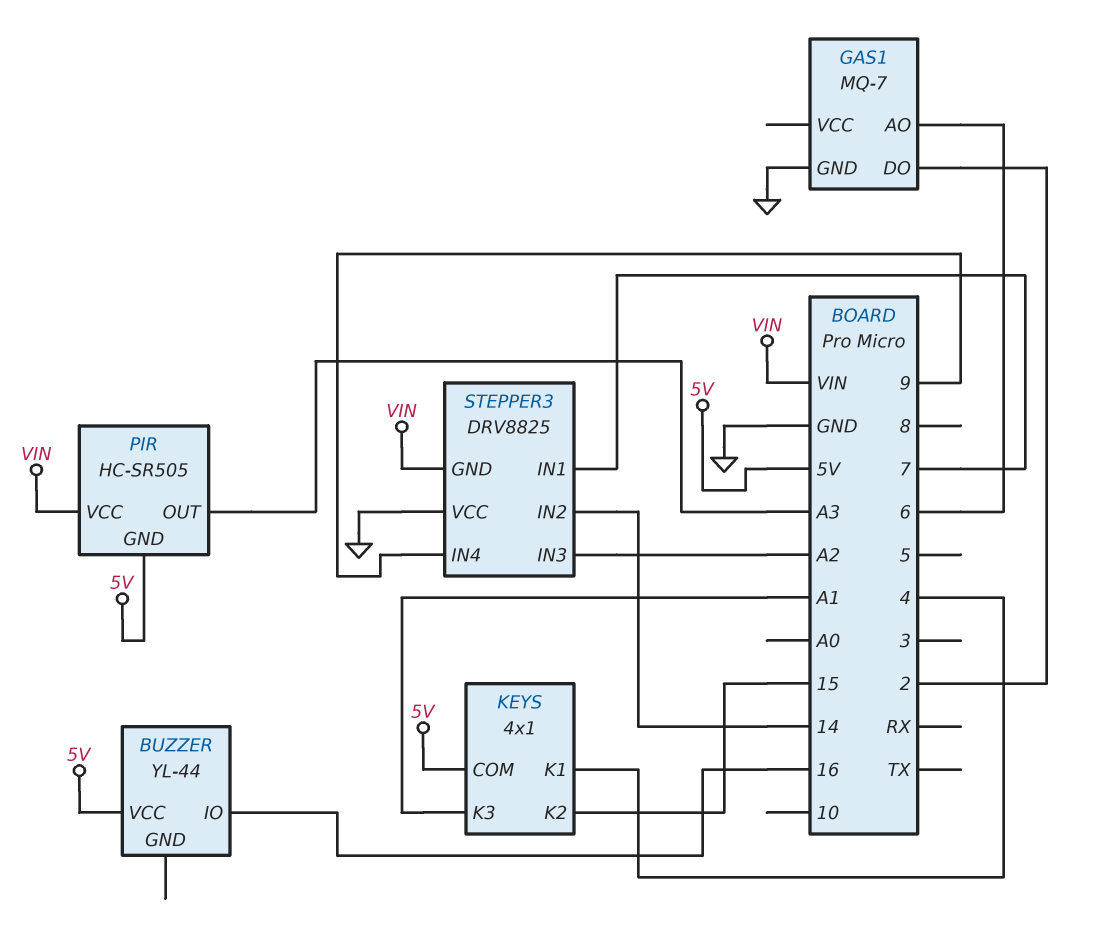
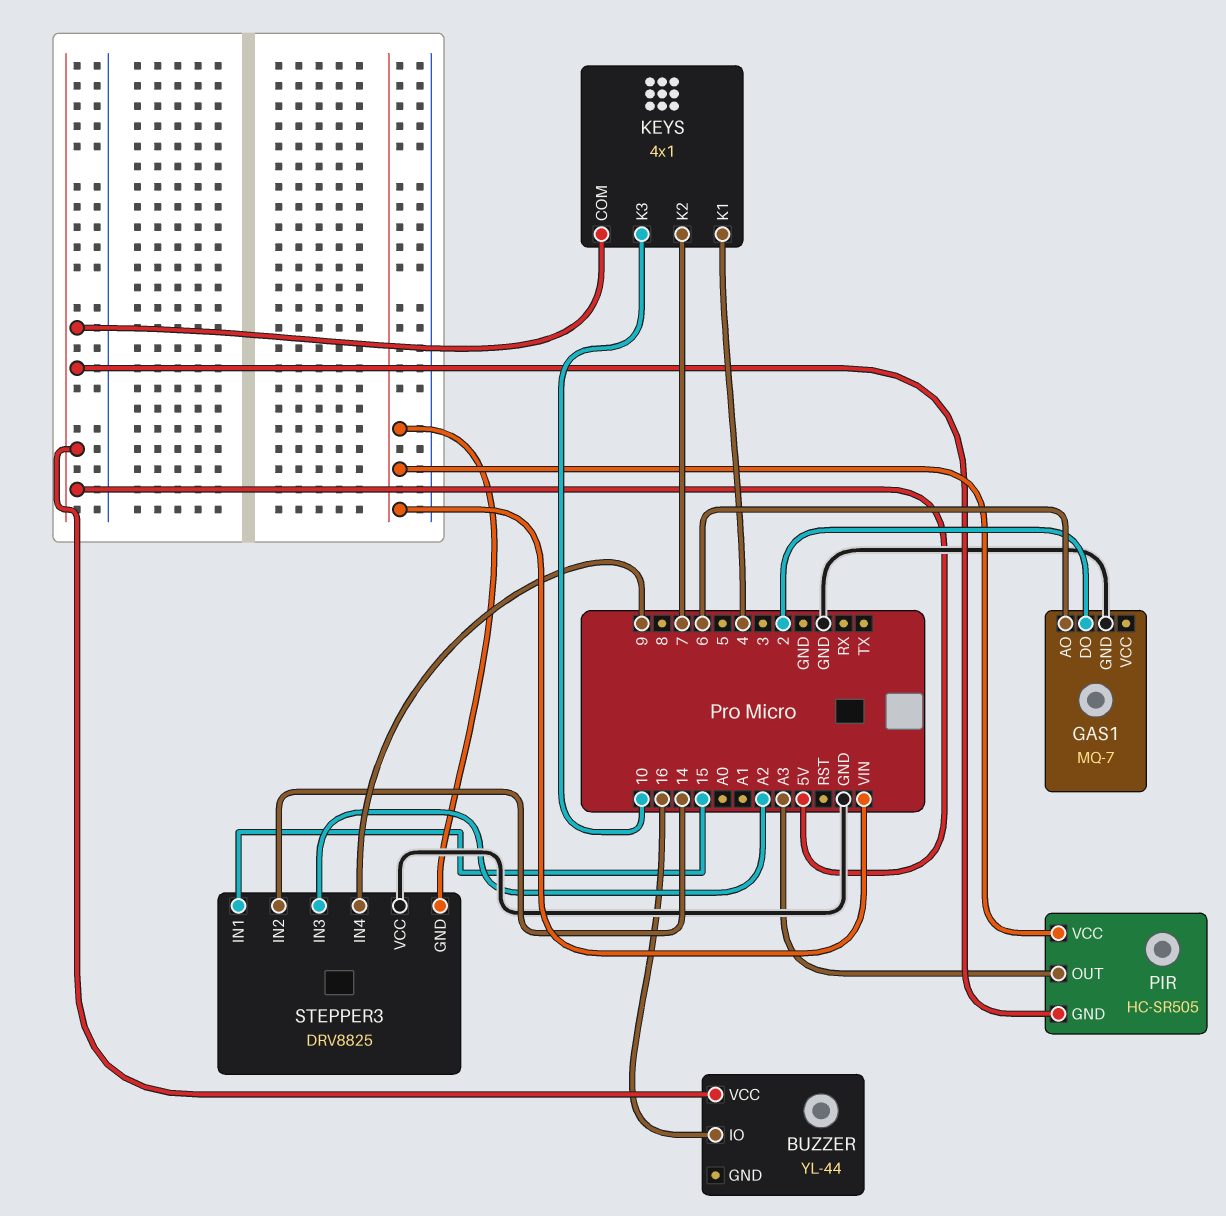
KEYS pin K2: 15 -> 7
KEYS pin K3: A1 -> 10
STEPPER3 pin IN1: 7 -> 15

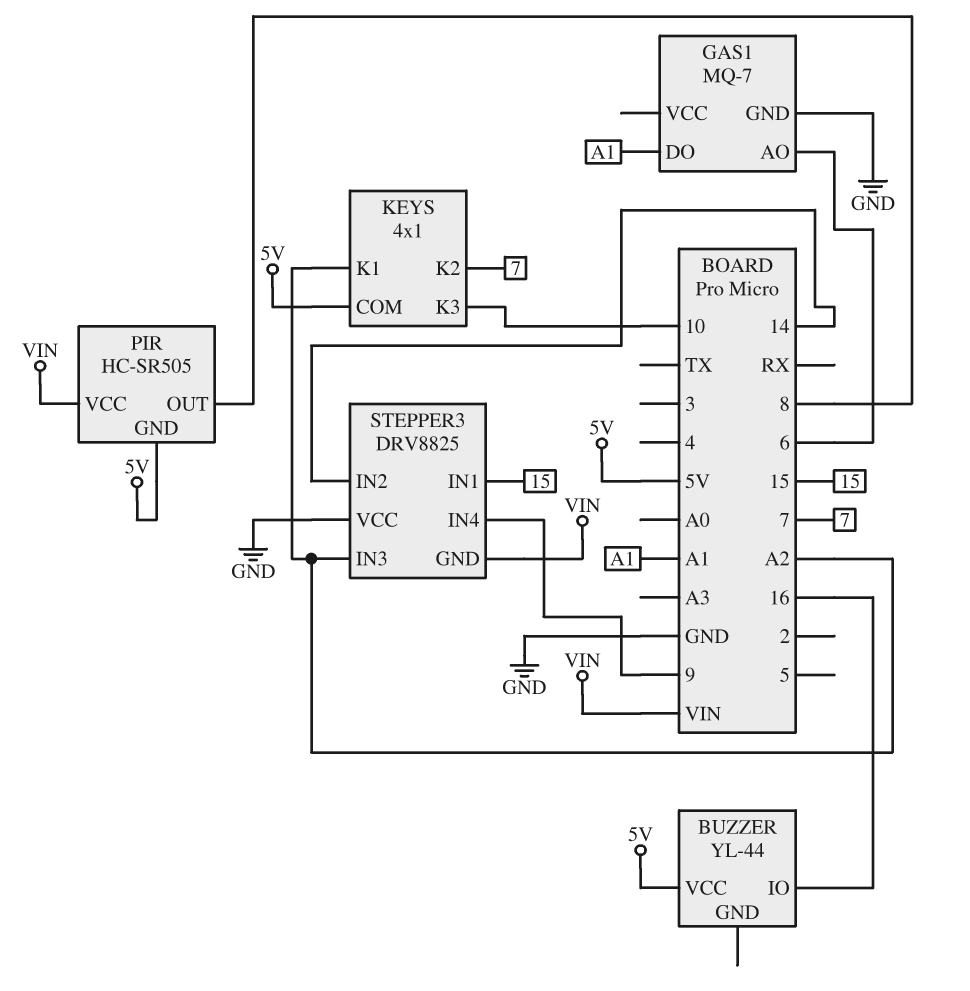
GAS1 pin DO: 2 -> A1
KEYS pin K1: 4 -> A2
PIR pin OUT: A3 -> 8

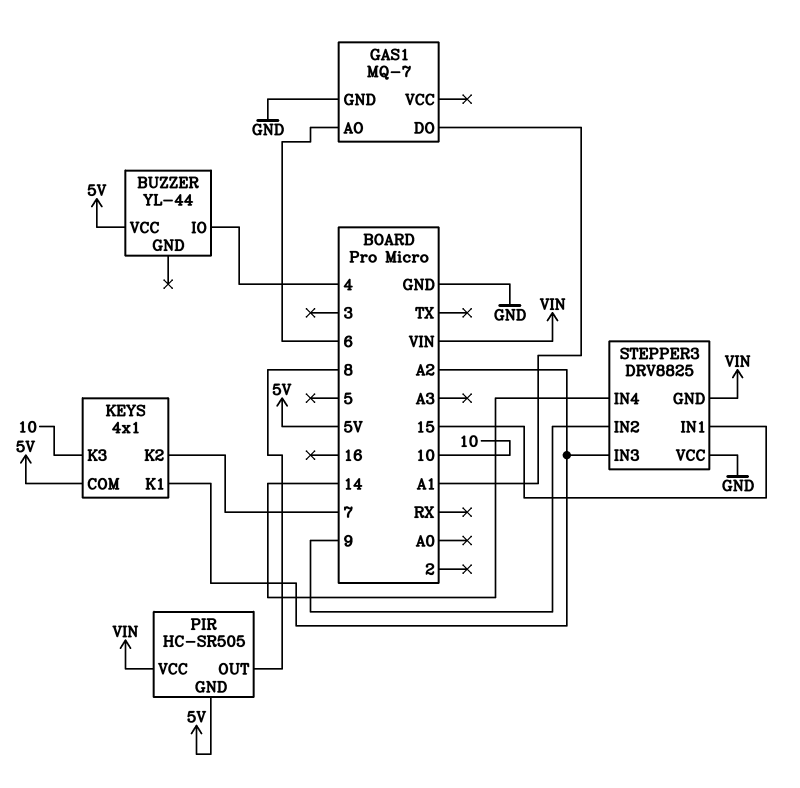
BUZZER pin IO: 16 -> 4
STEPPER3 pin IN2: 14 -> 9
STEPPER3 pin IN4: 9 -> 14

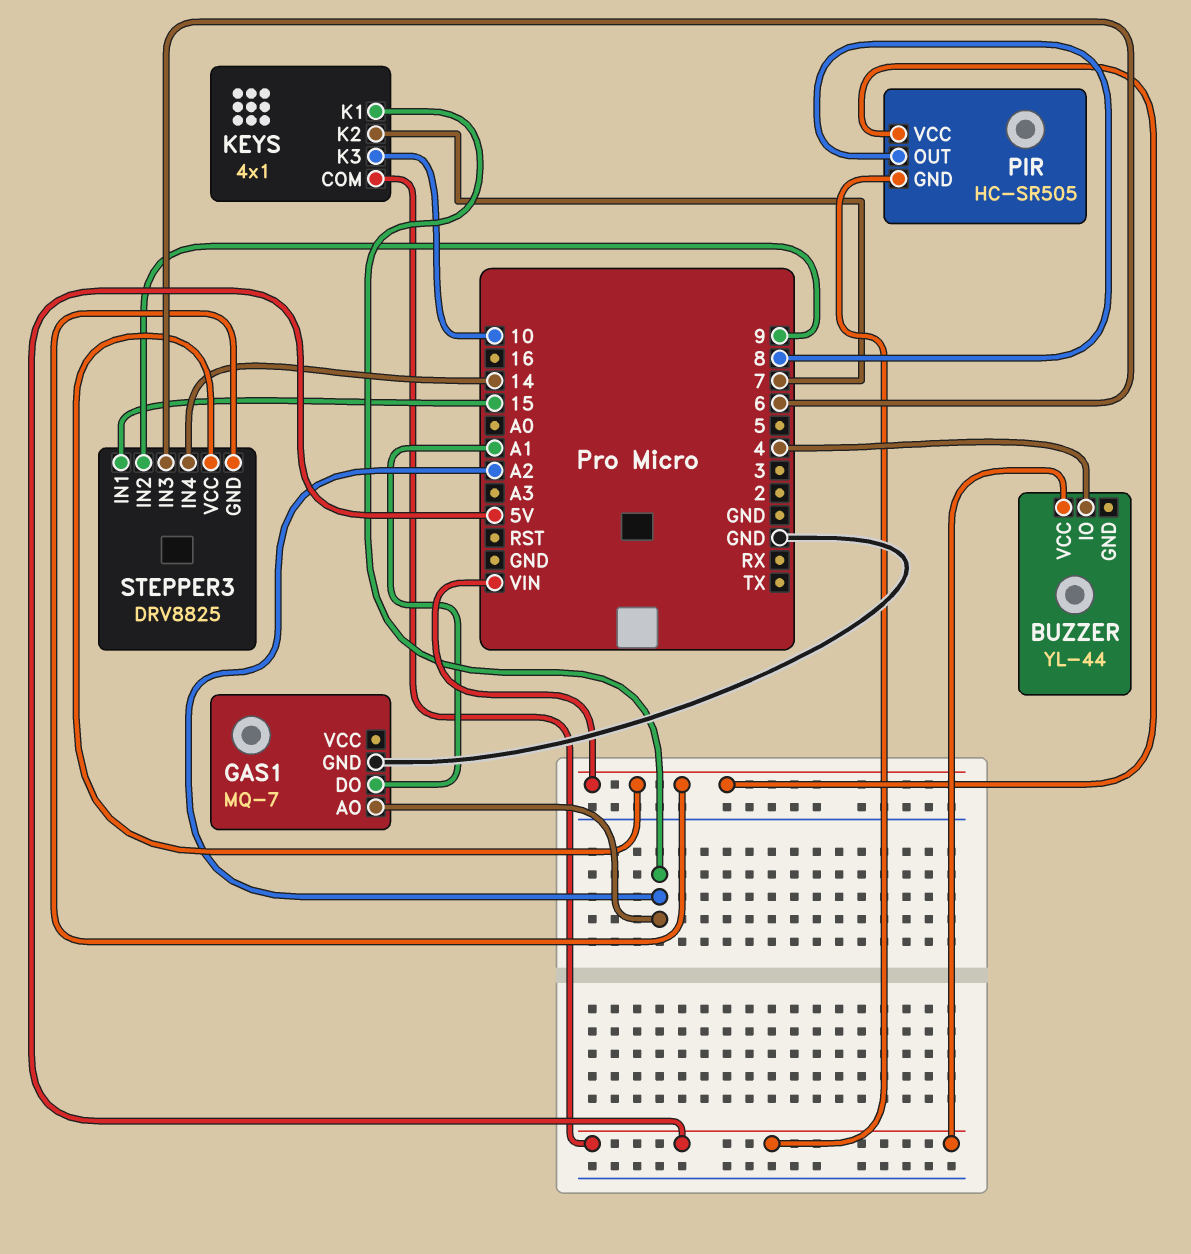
GAS1 pin AO: 6 -> A2
STEPPER3 pin IN3: A2 -> 6
STEPPER3 pin VCC: GND -> VIN

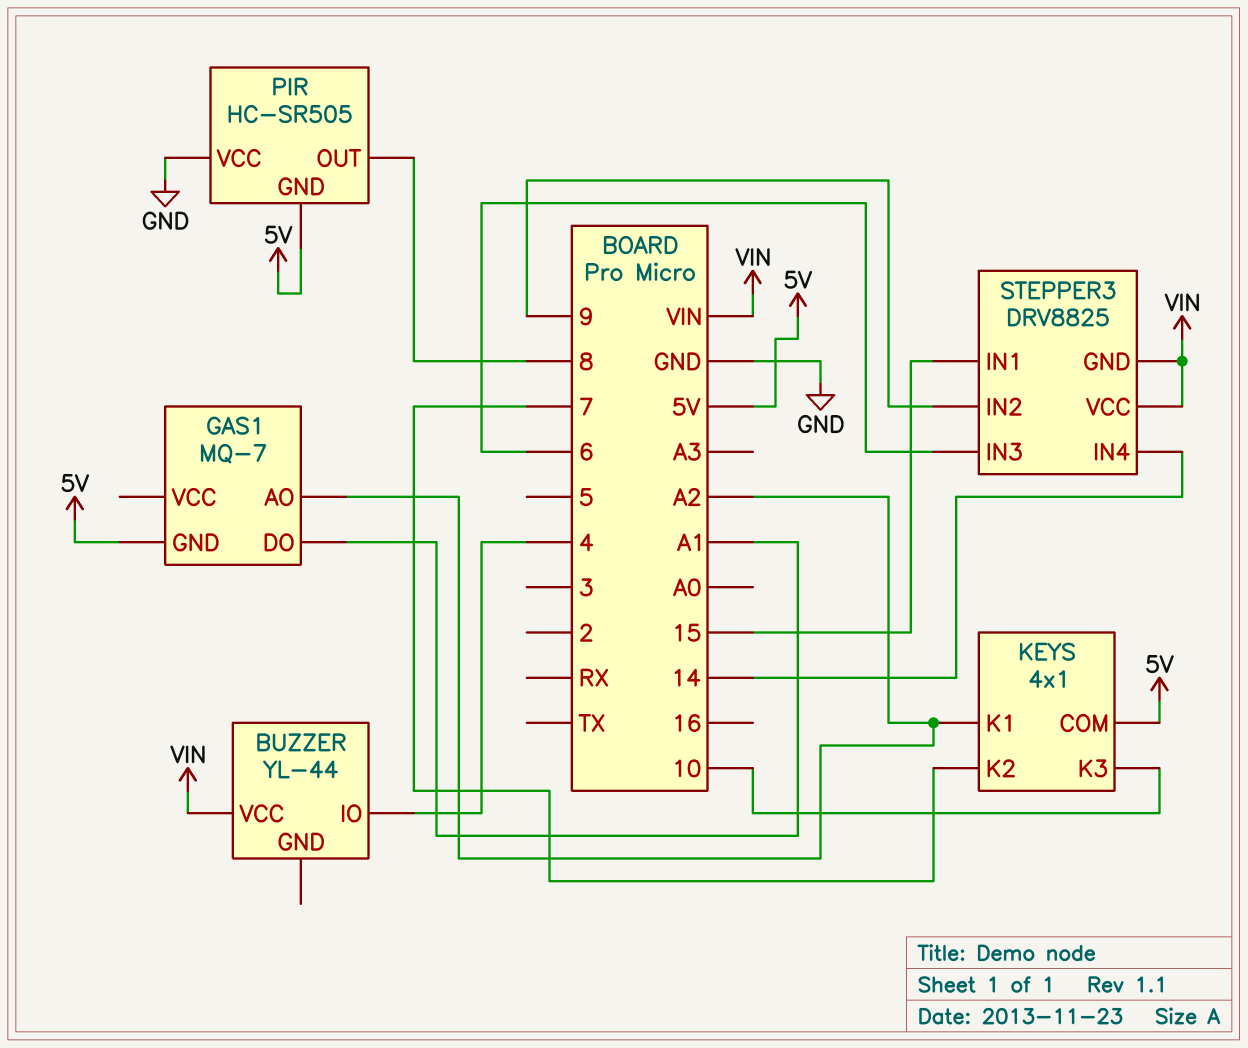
BUZZER pin VCC: 5V -> VIN
GAS1 pin GND: GND -> 5V
PIR pin VCC: VIN -> GND

